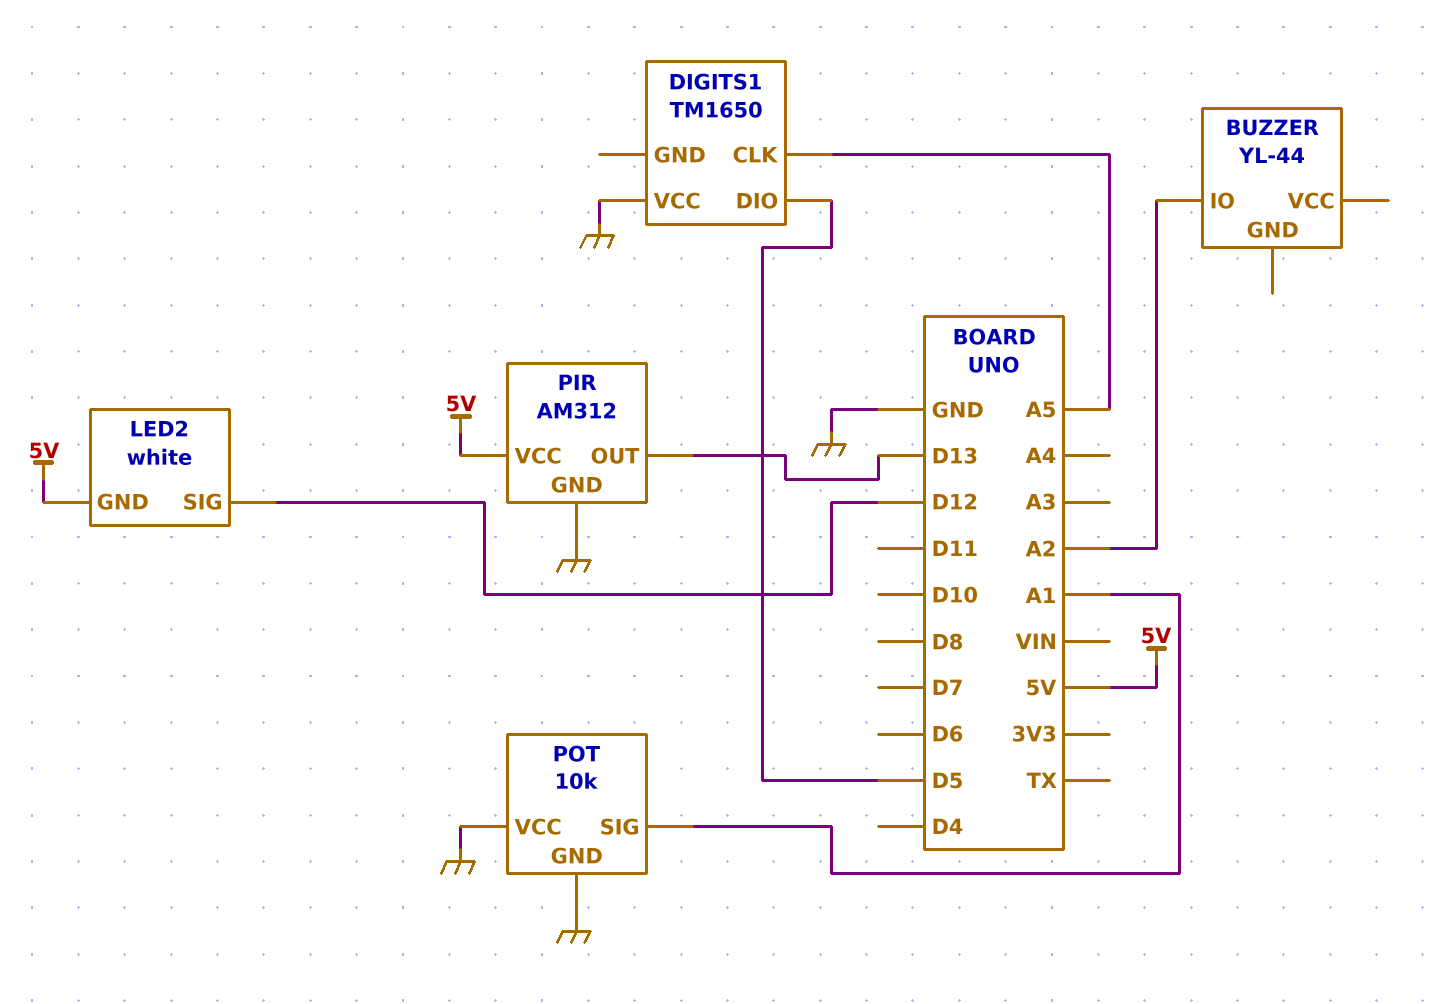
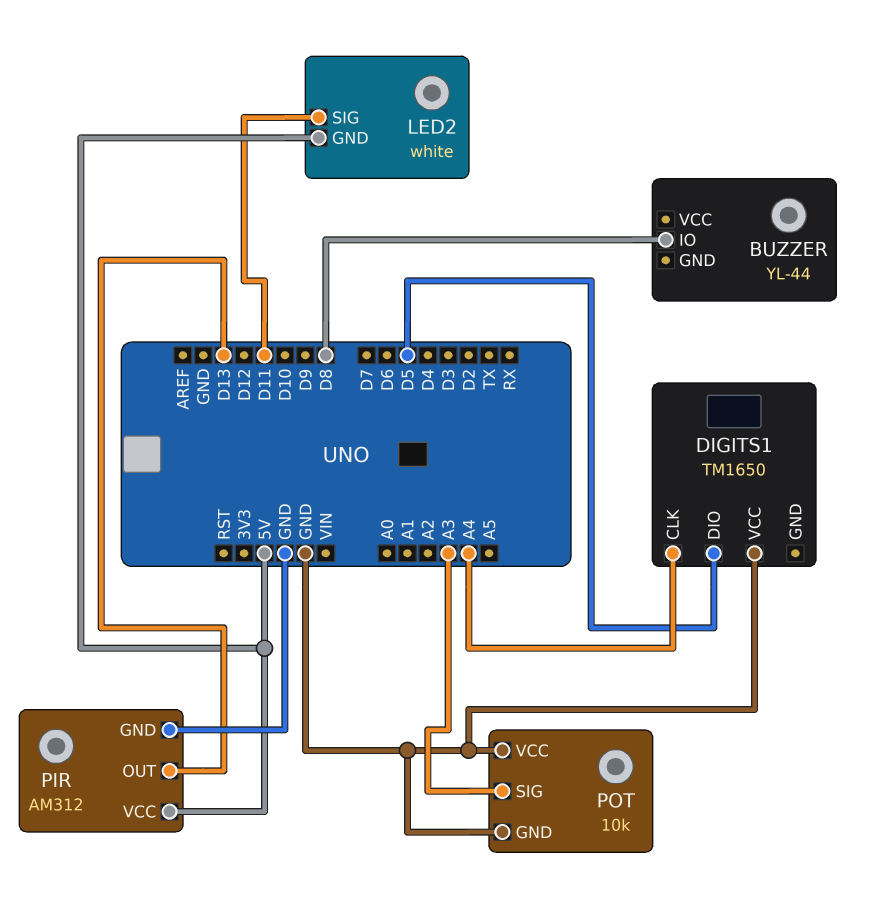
BUZZER pin IO: A2 -> D8
DIGITS1 pin CLK: A5 -> A4
LED2 pin SIG: D12 -> D11
POT pin SIG: A1 -> A3

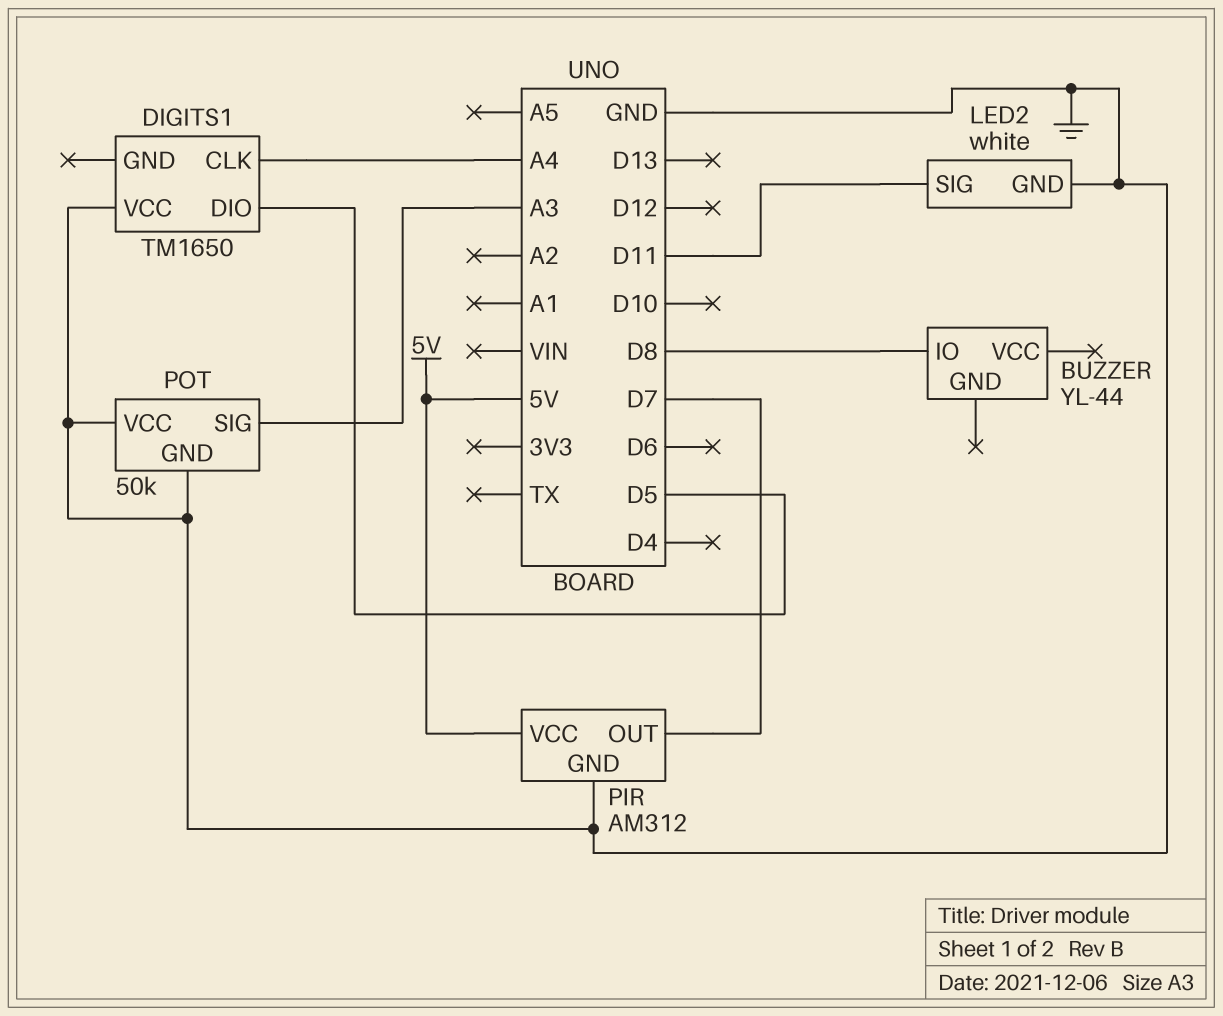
LED2 pin GND: 5V -> GND
PIR pin OUT: D13 -> D7
POT: 10k -> 50k

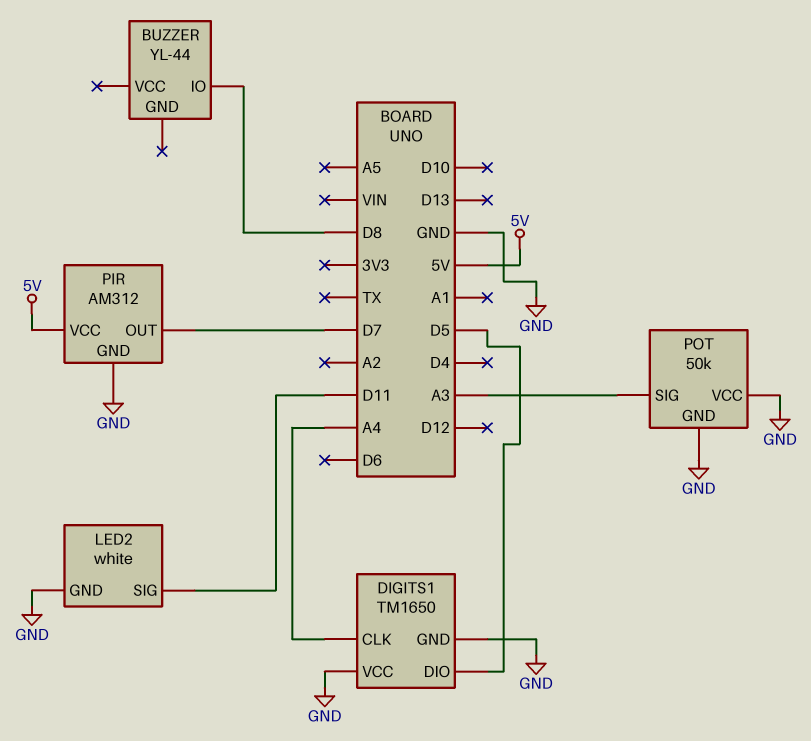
DIGITS1 pin GND: none -> GND

